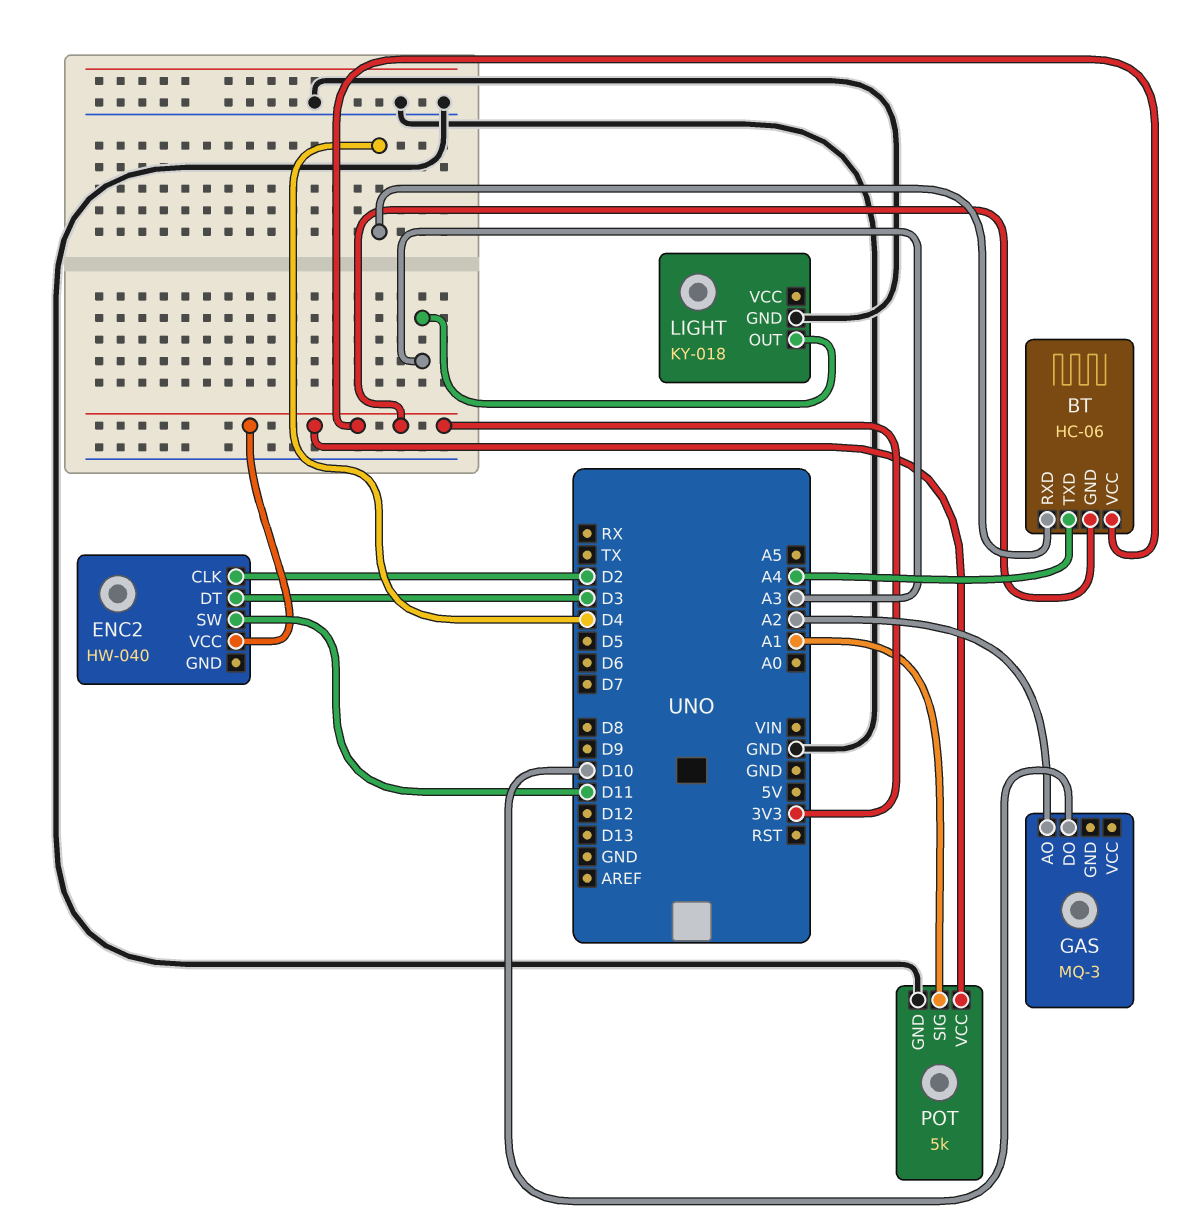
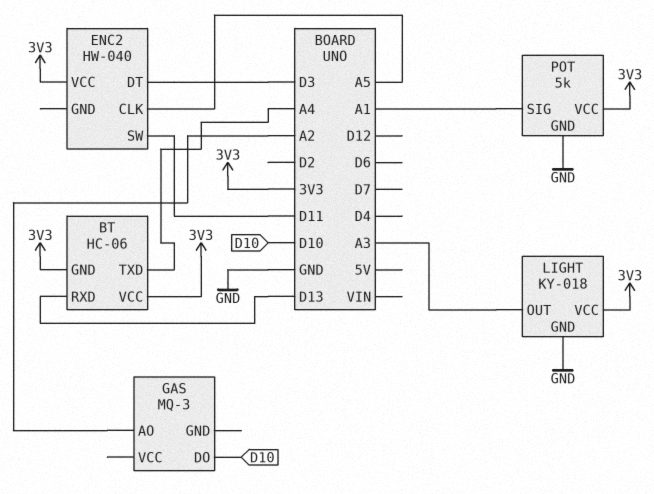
BT pin RXD: D4 -> D13
ENC2 pin CLK: D2 -> A5
LIGHT pin VCC: none -> 3V3

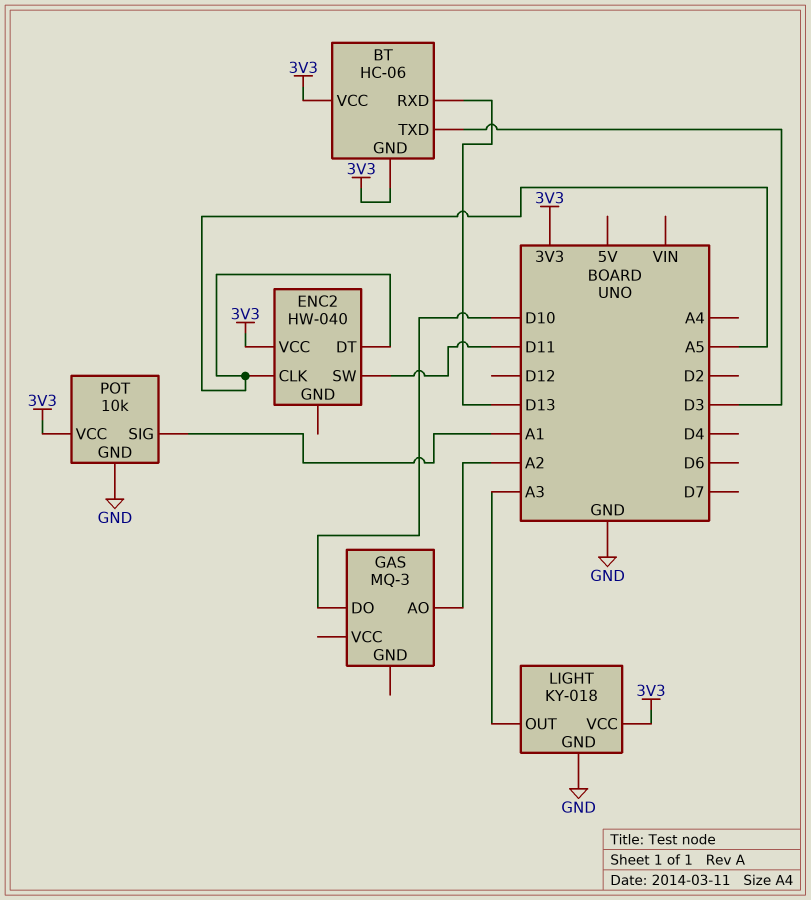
BT pin TXD: A4 -> D3
ENC2 pin DT: D3 -> A5
POT: 5k -> 10k

